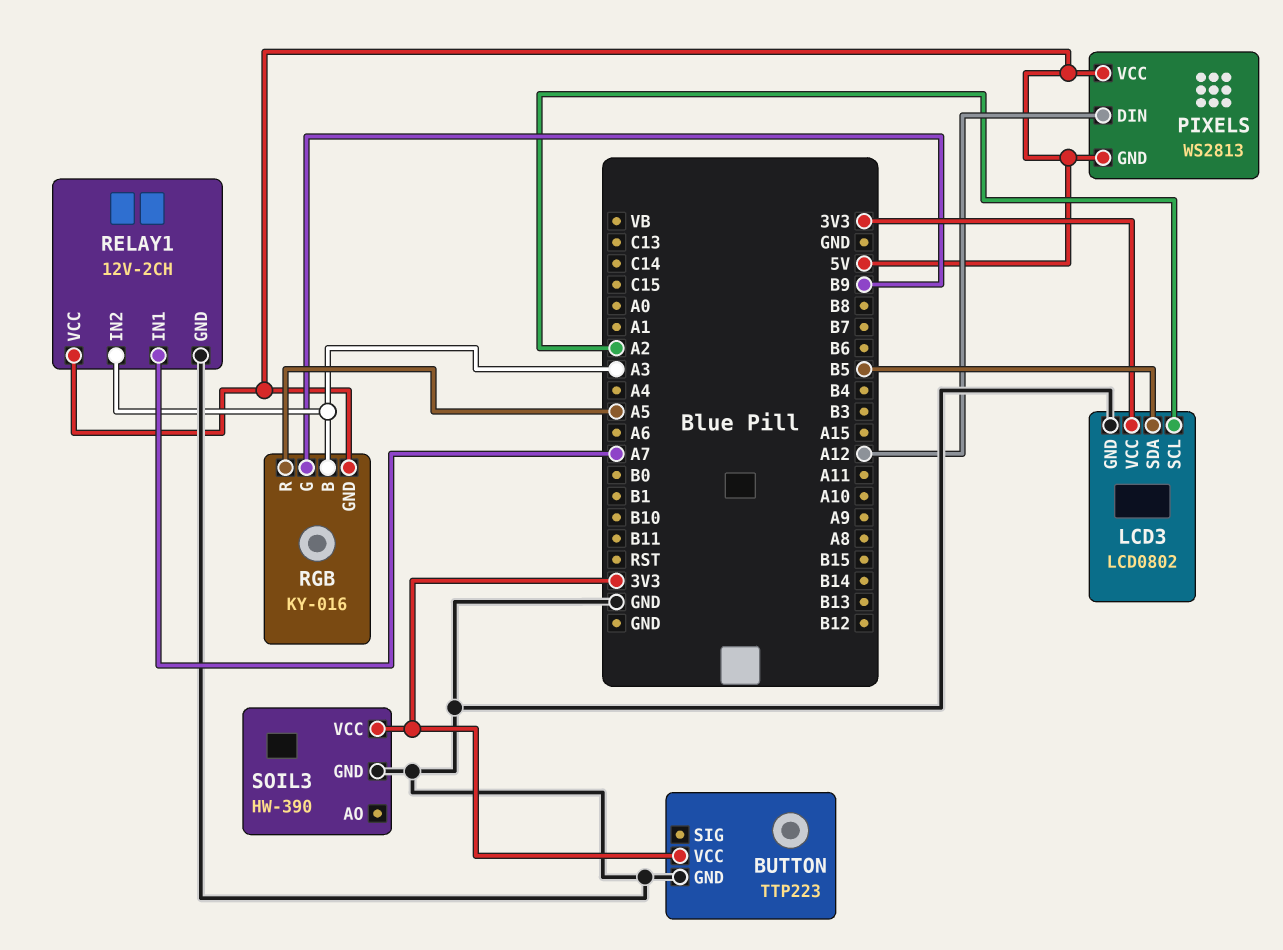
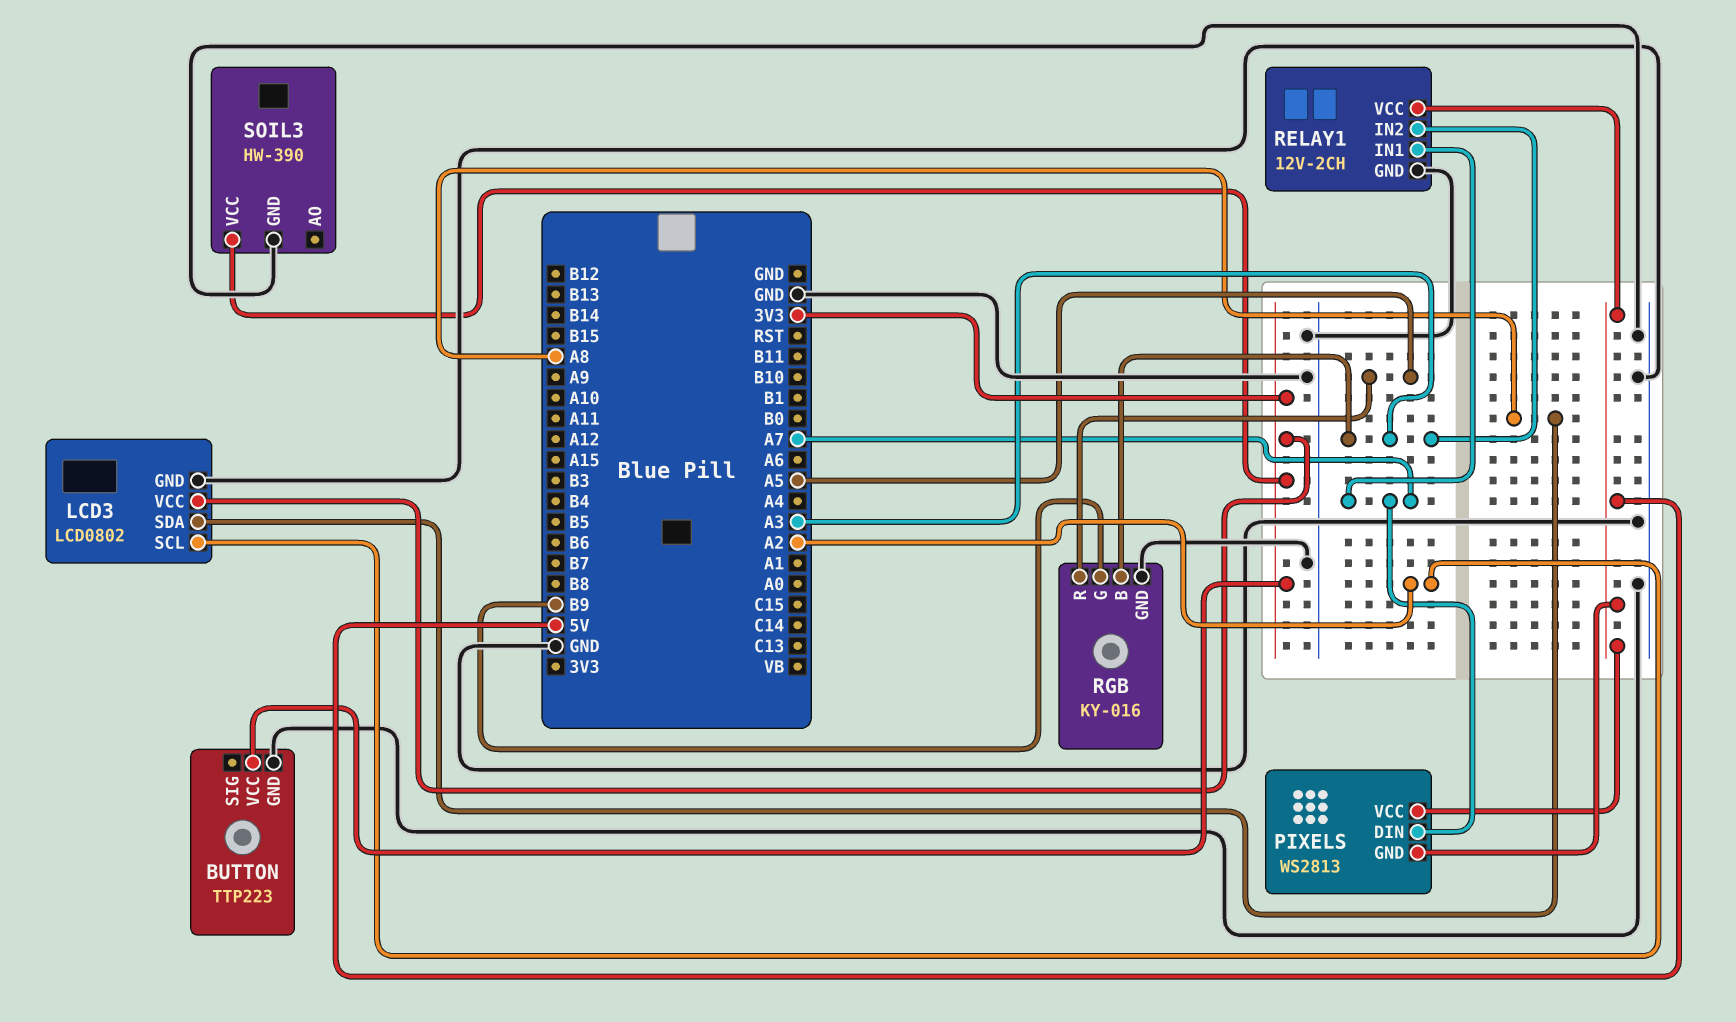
LCD3 pin SDA: B5 -> A8
PIXELS pin DIN: A12 -> A7
RGB pin GND: 5V -> GND

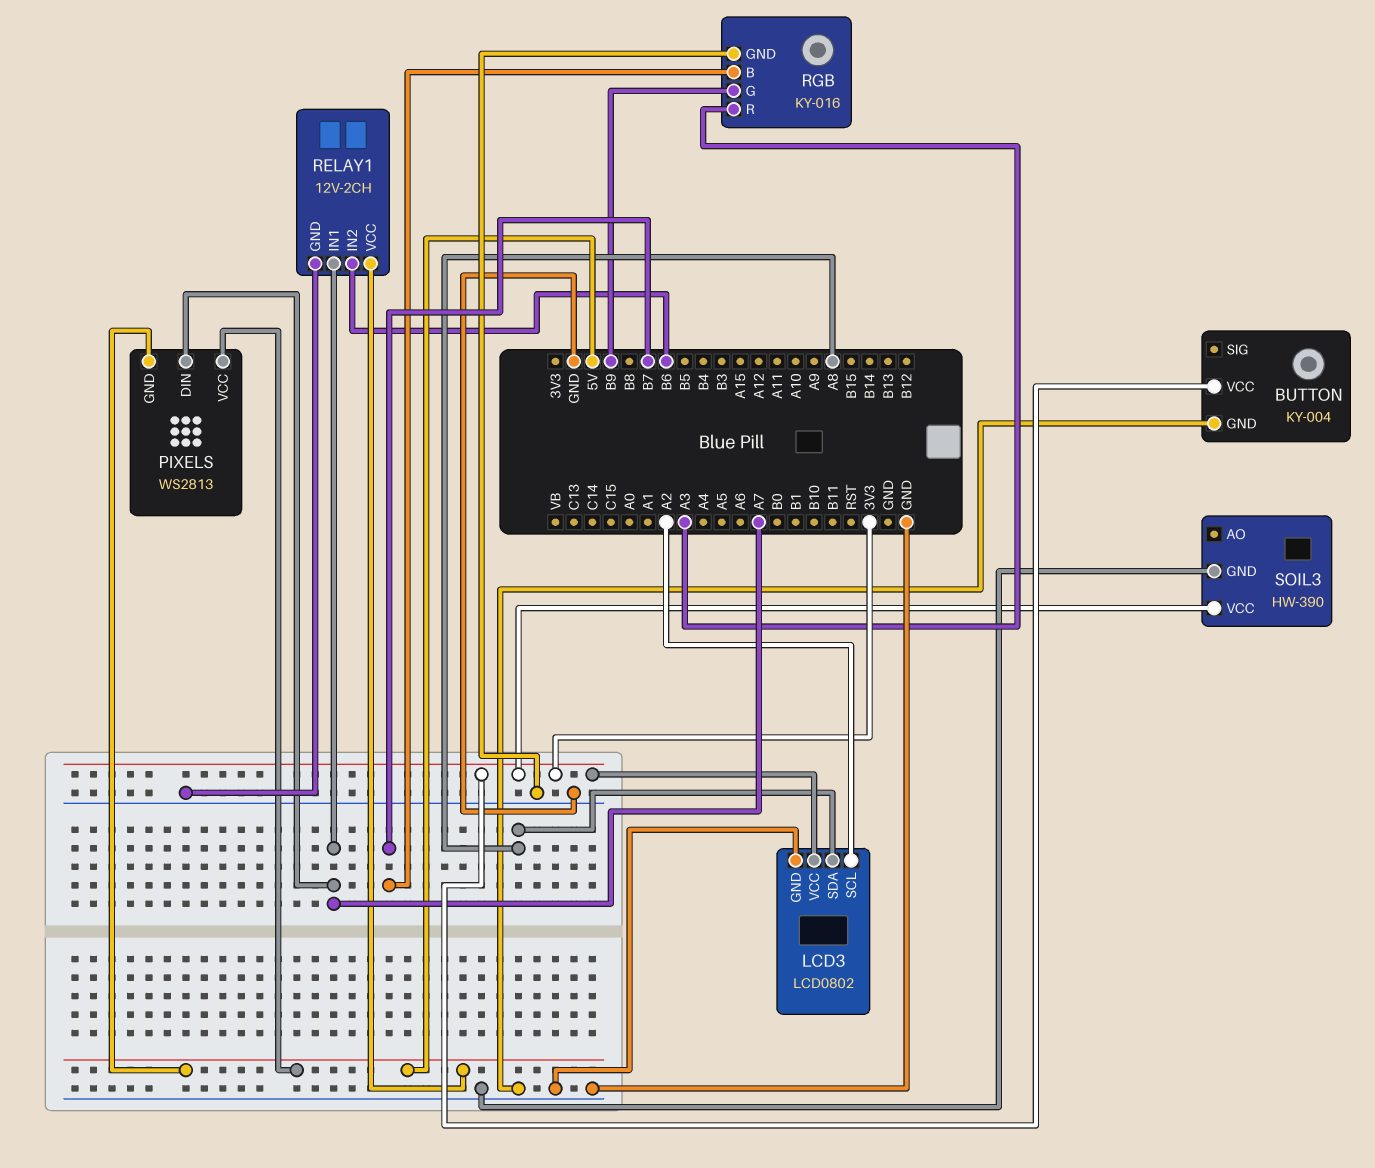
BUTTON: TTP223 -> KY-004
RELAY1 pin IN2: A3 -> B6
RGB pin B: A3 -> B7
RGB pin R: A5 -> A3

